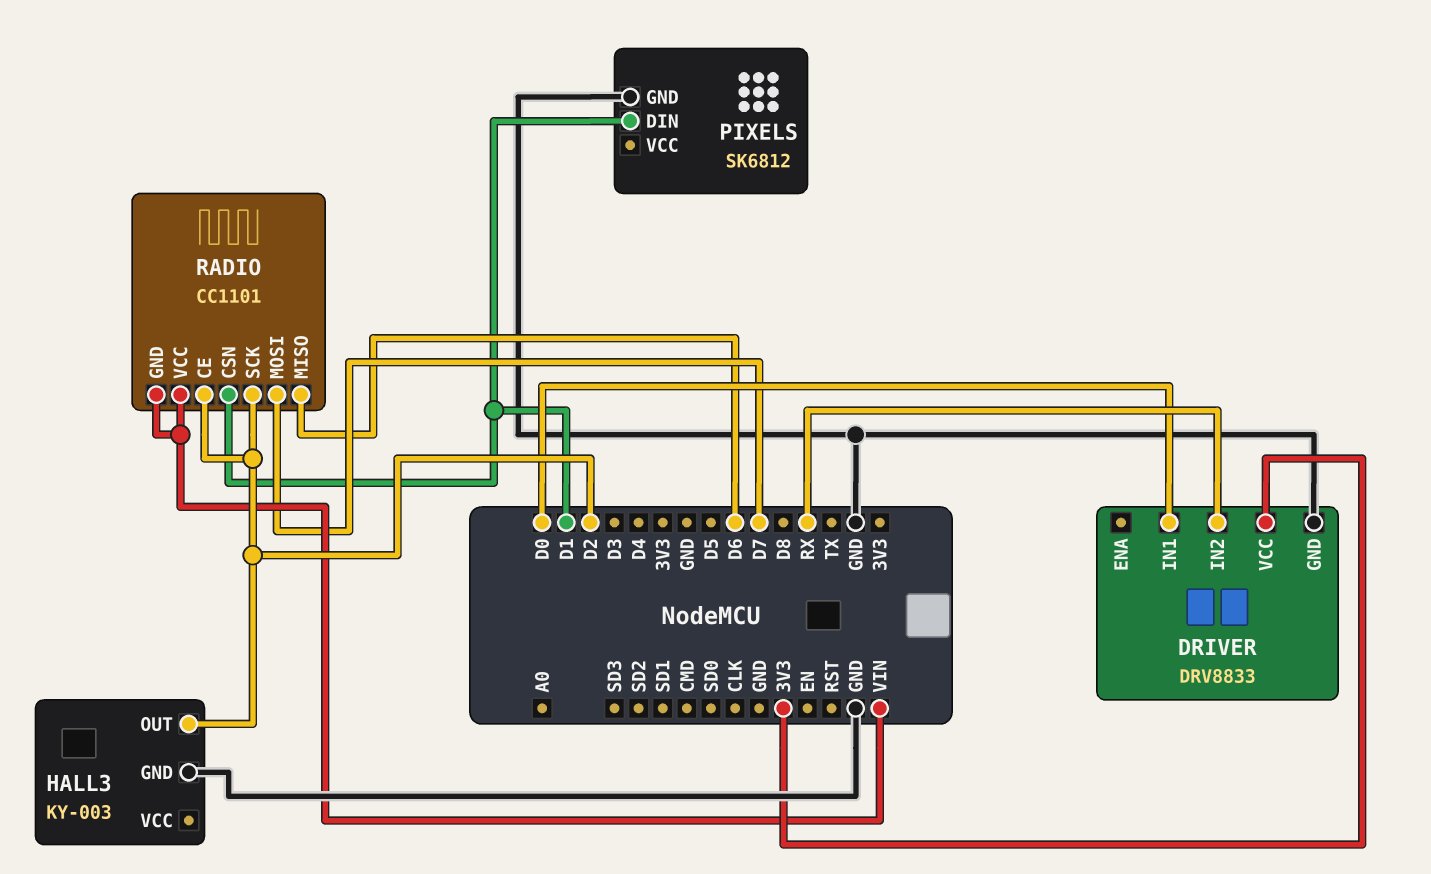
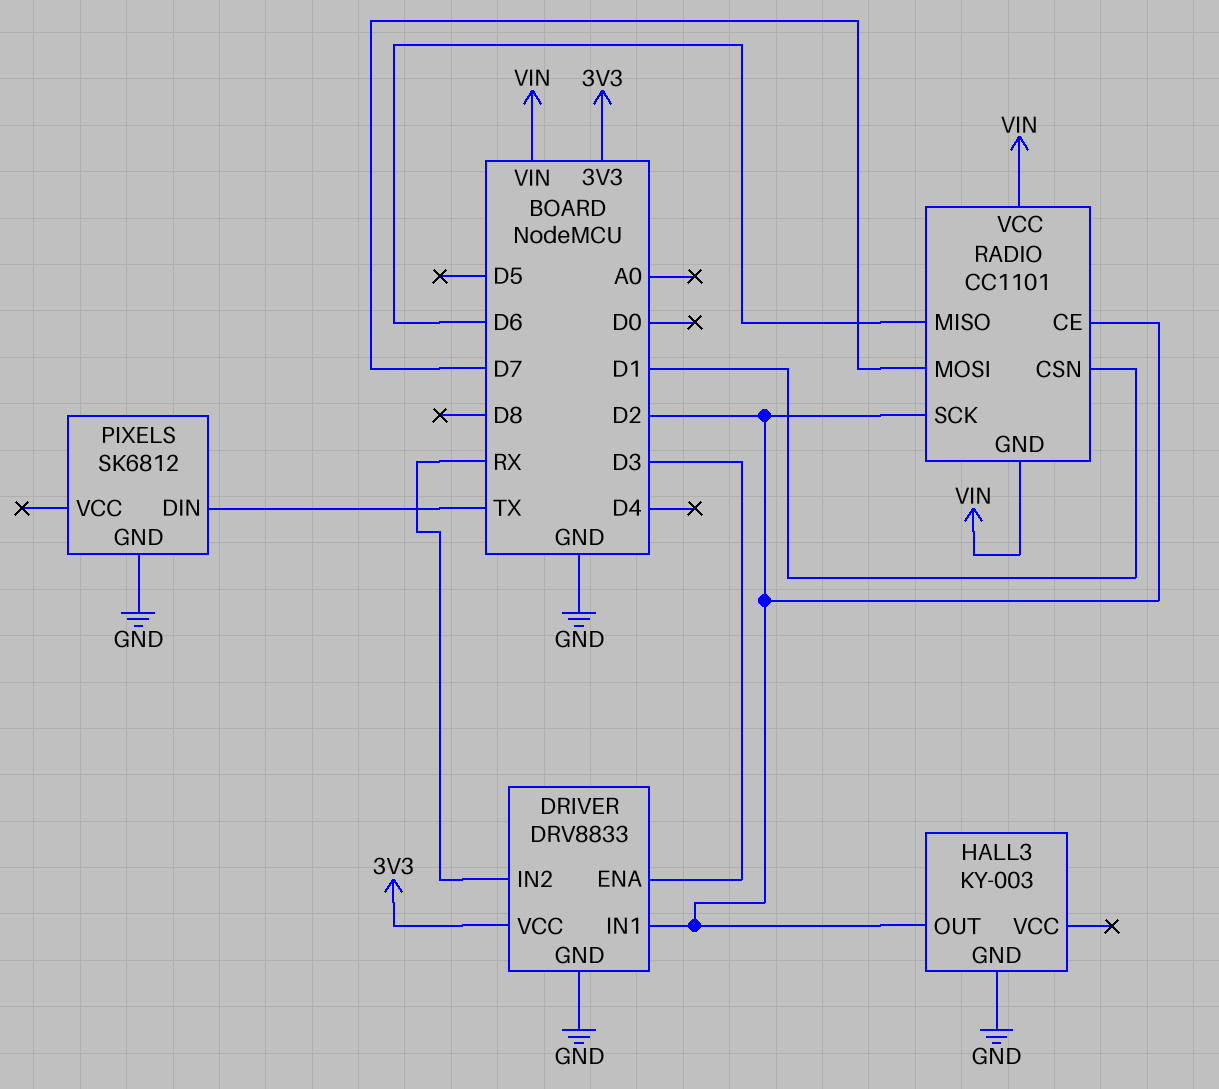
DRIVER pin ENA: none -> D3
DRIVER pin IN1: D0 -> D2
PIXELS pin DIN: D1 -> TX

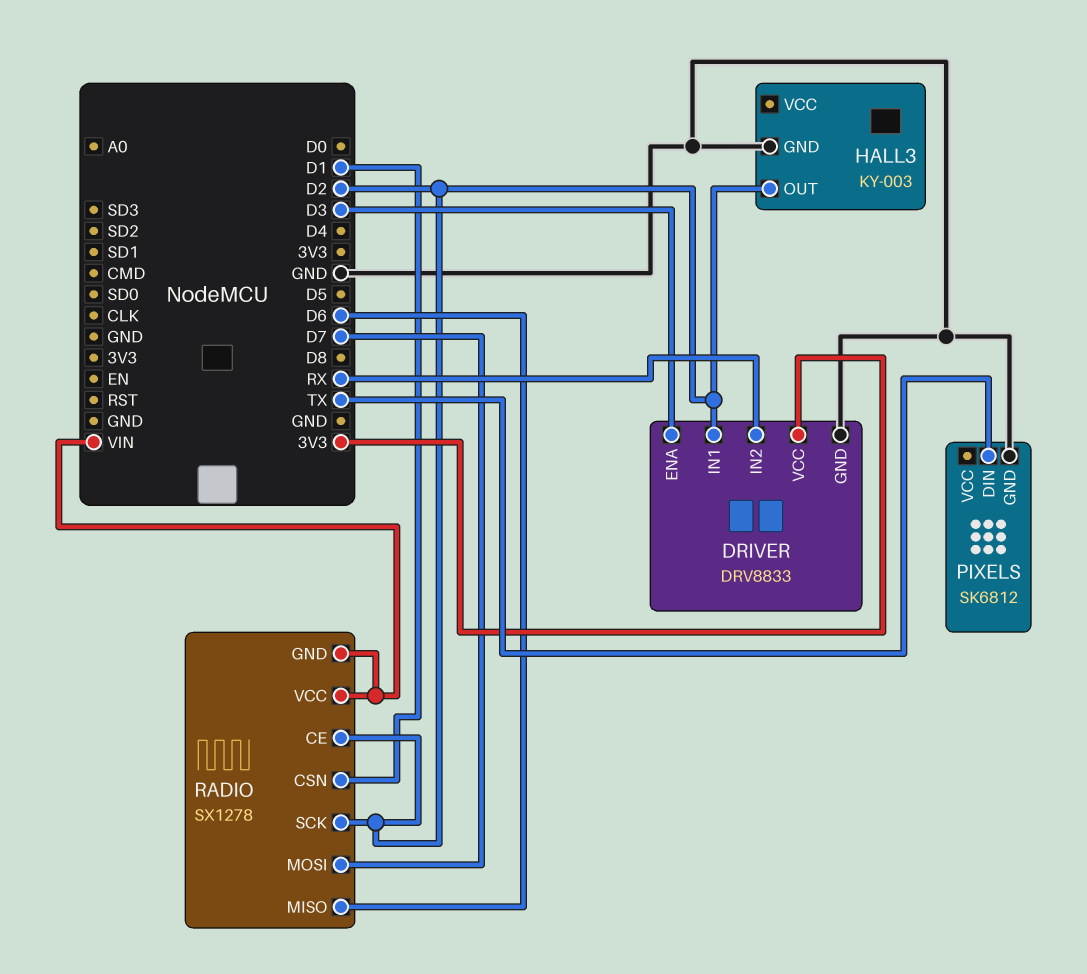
RADIO: CC1101 -> SX1278

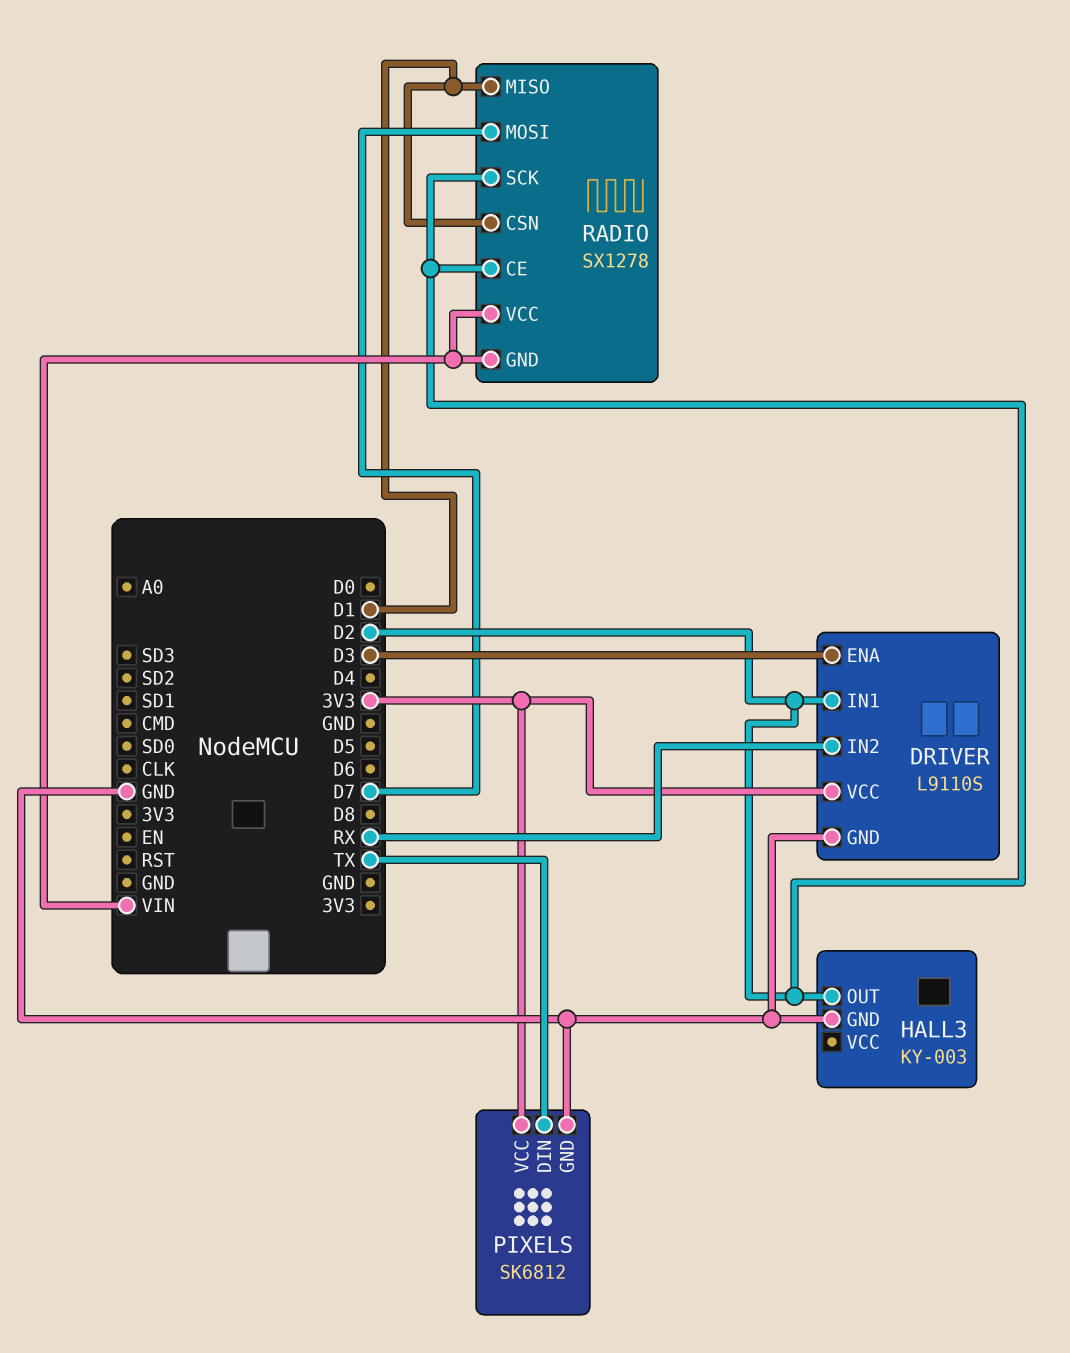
DRIVER: DRV8833 -> L9110S
PIXELS pin VCC: none -> 3V3
RADIO pin MISO: D6 -> D1

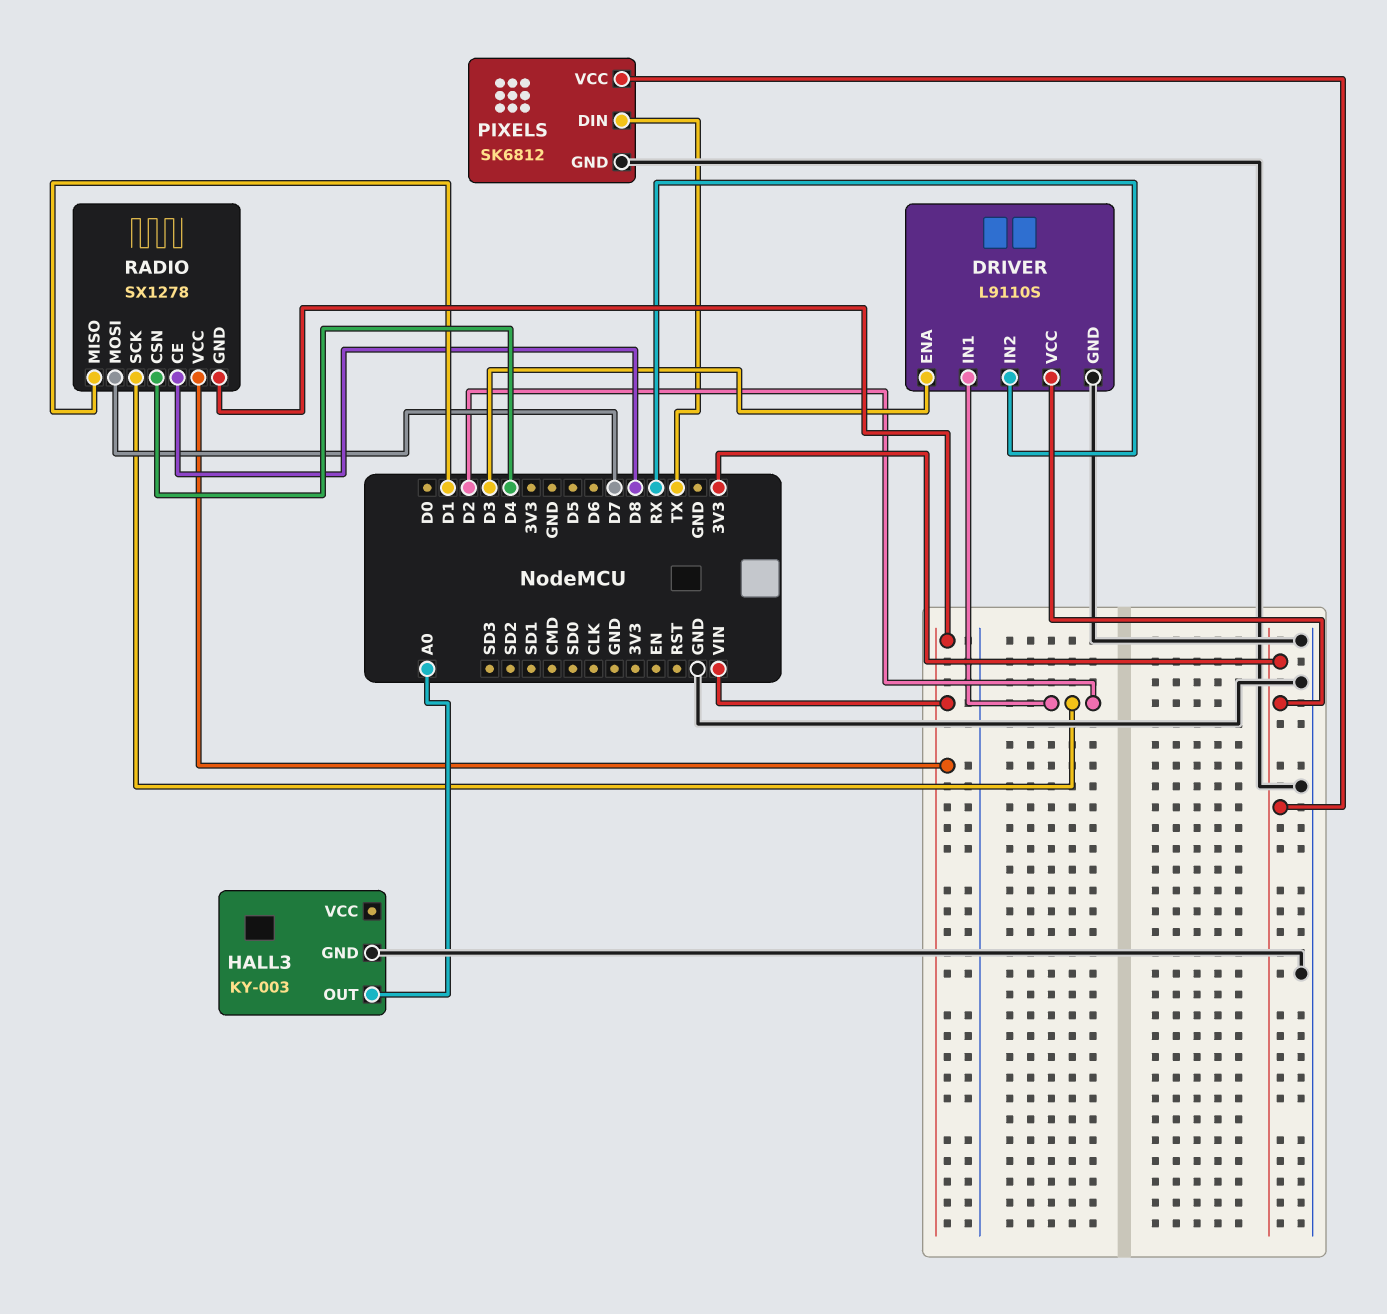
HALL3 pin OUT: D2 -> A0
RADIO pin CE: D2 -> D8
RADIO pin CSN: D1 -> D4

